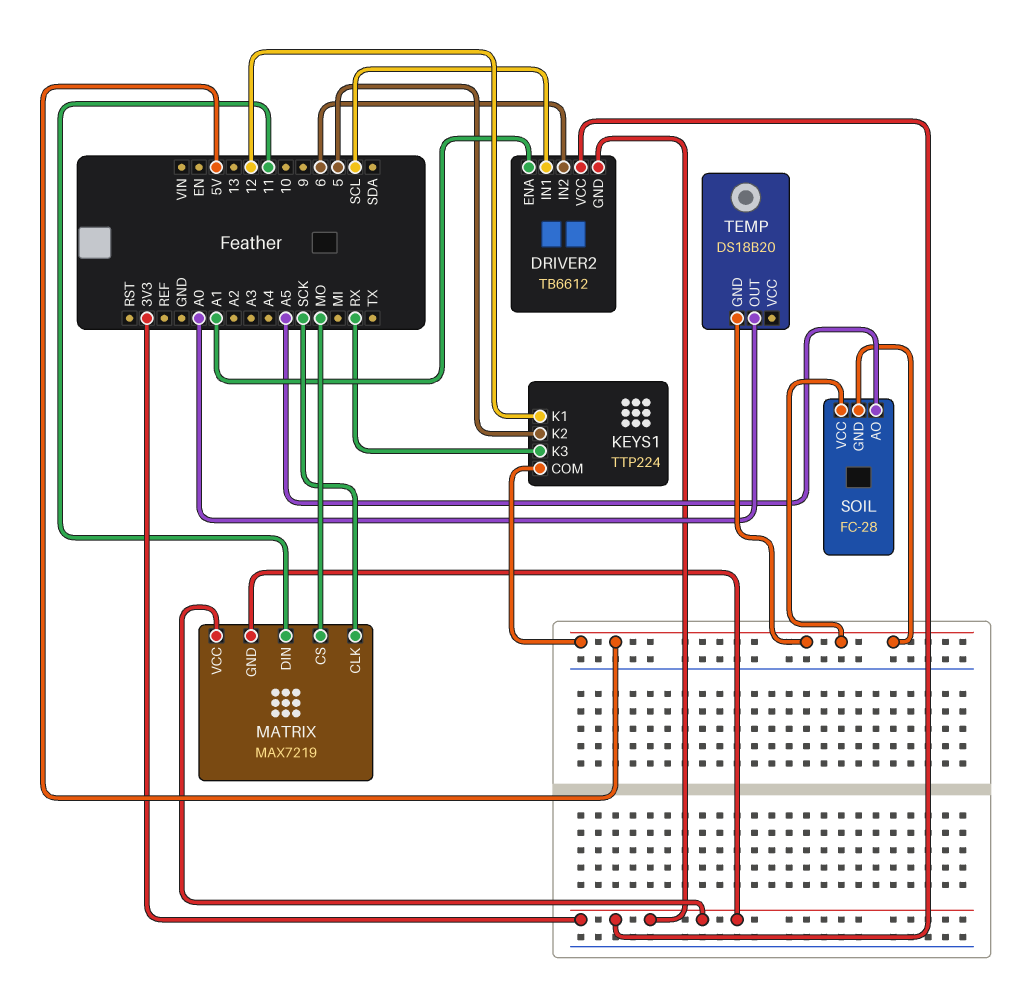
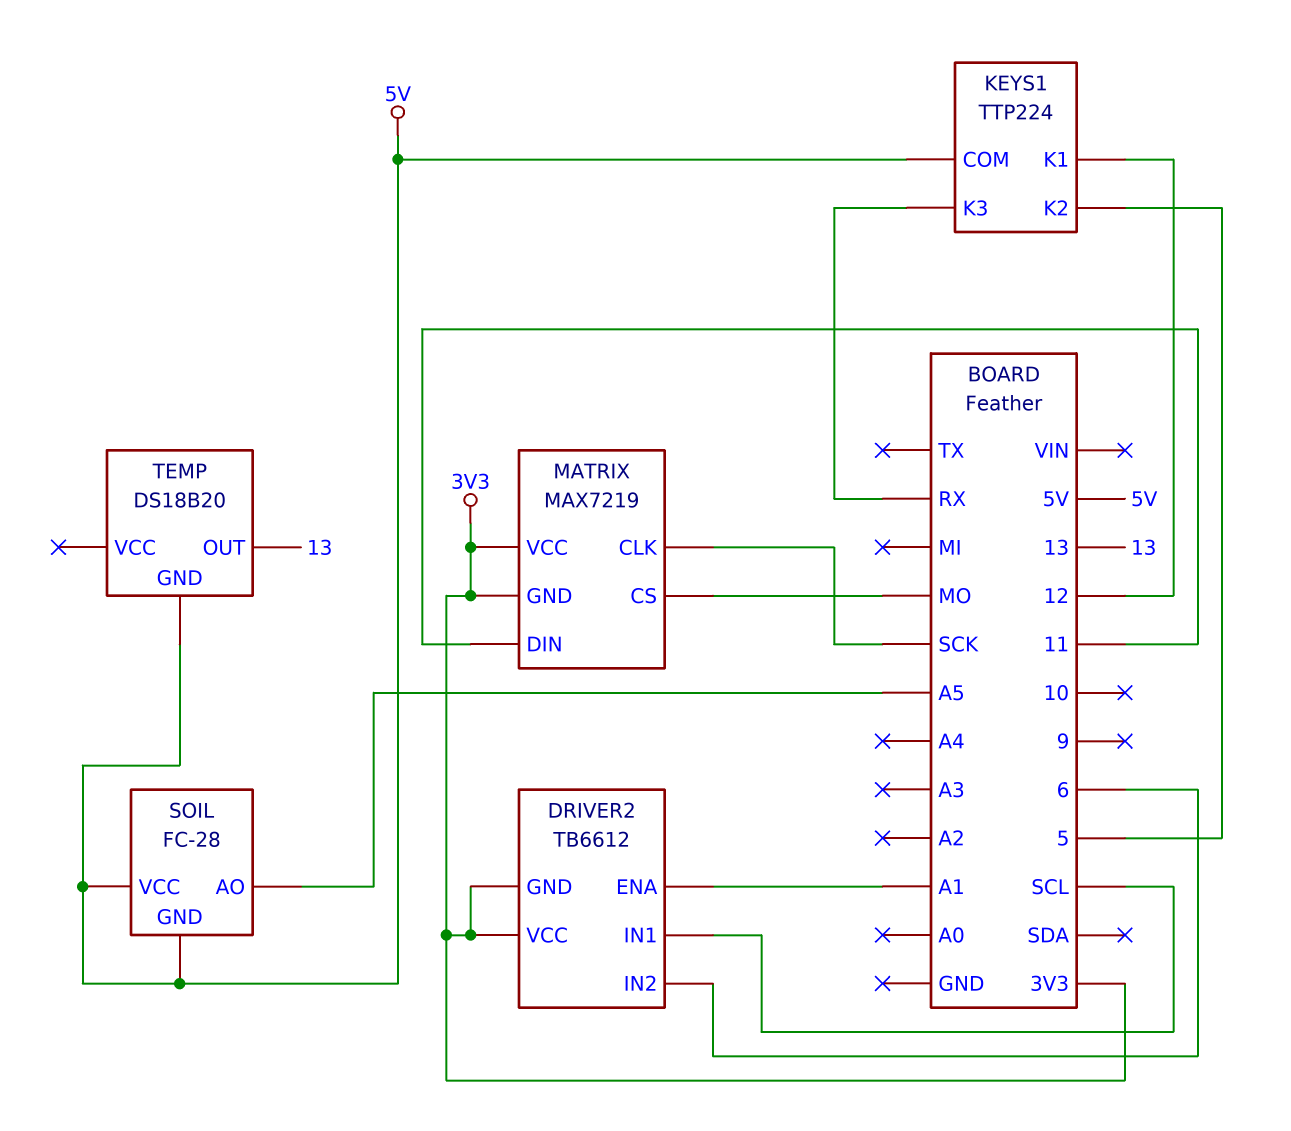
TEMP pin OUT: A0 -> 13

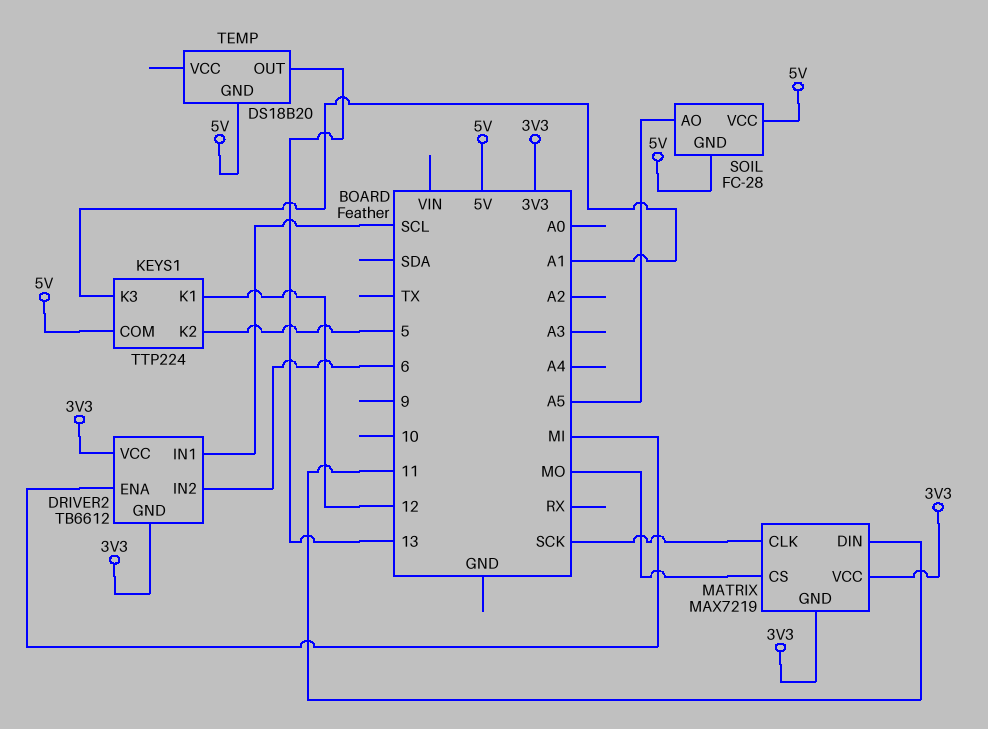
DRIVER2 pin ENA: A1 -> MI
KEYS1 pin K3: RX -> A1

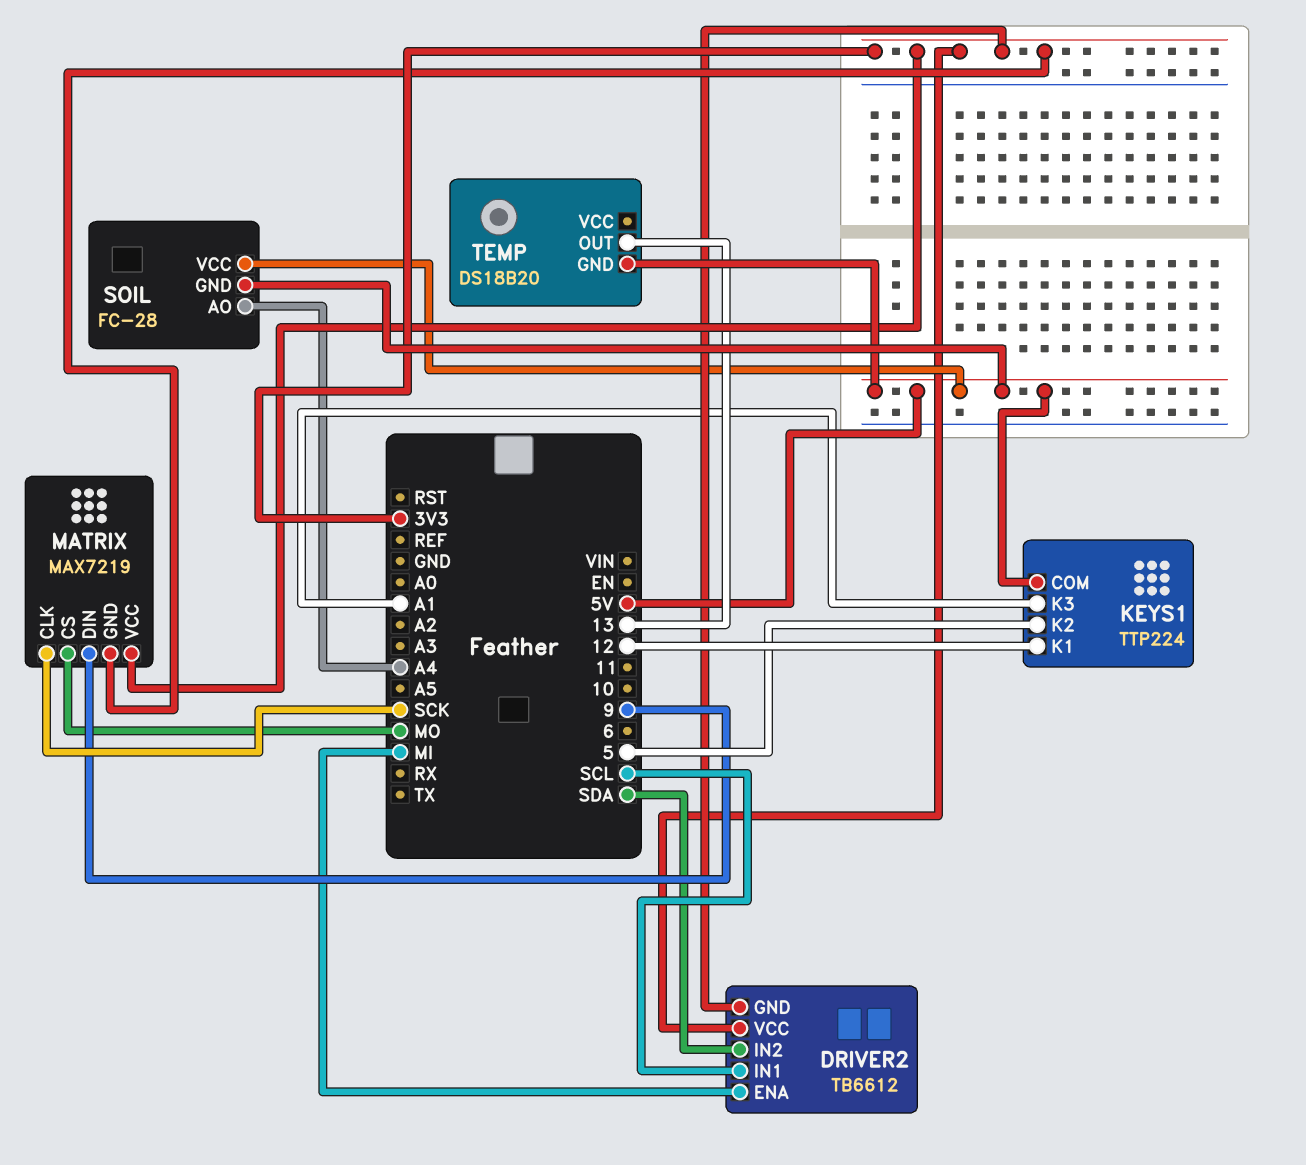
DRIVER2 pin IN2: 6 -> SDA
MATRIX pin DIN: 11 -> 9
SOIL pin AO: A5 -> A4

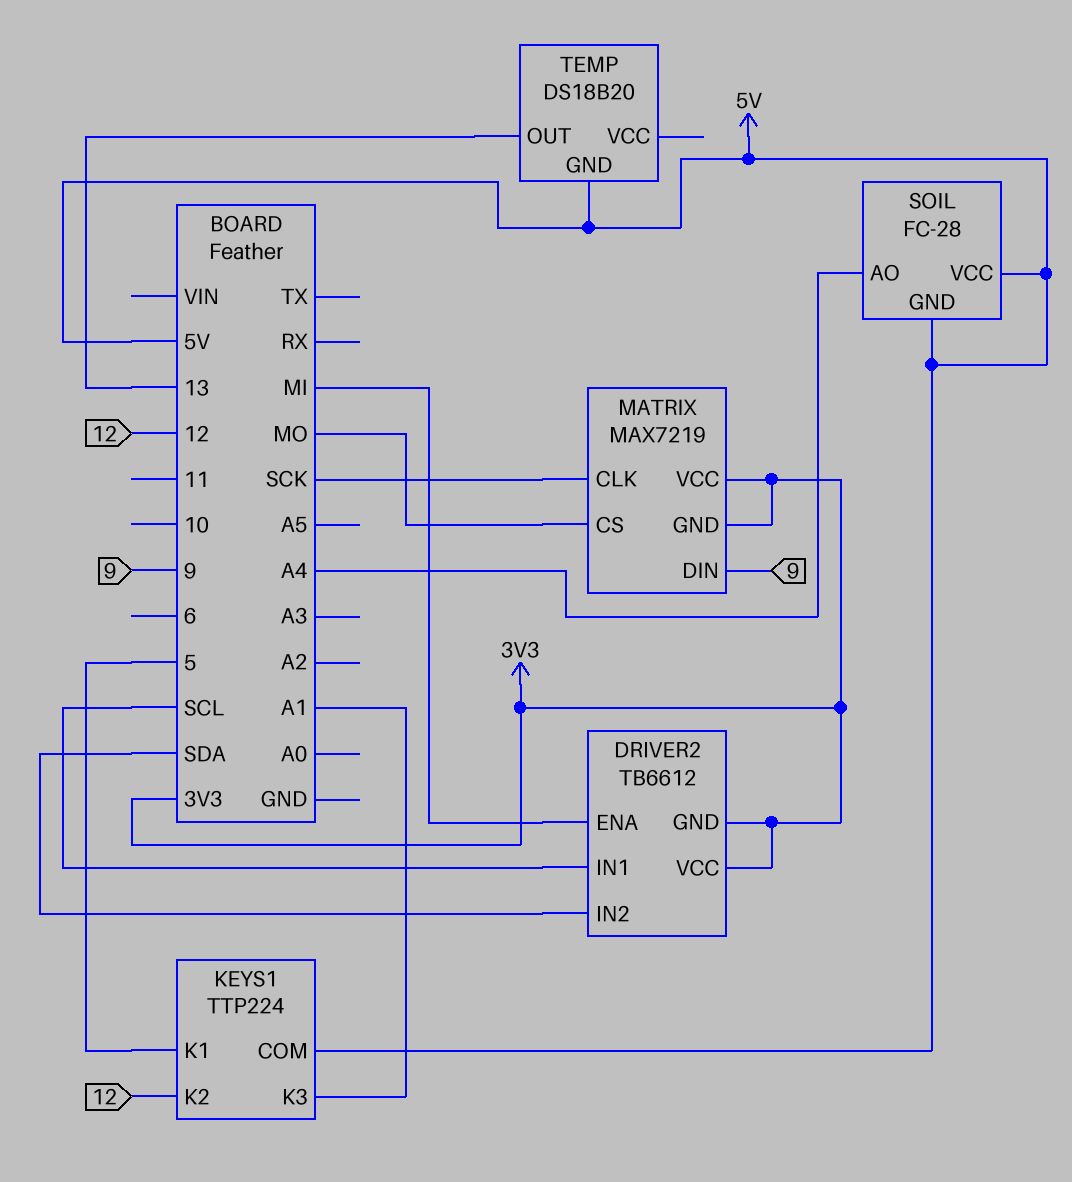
KEYS1 pin K1: 12 -> 5
KEYS1 pin K2: 5 -> 12

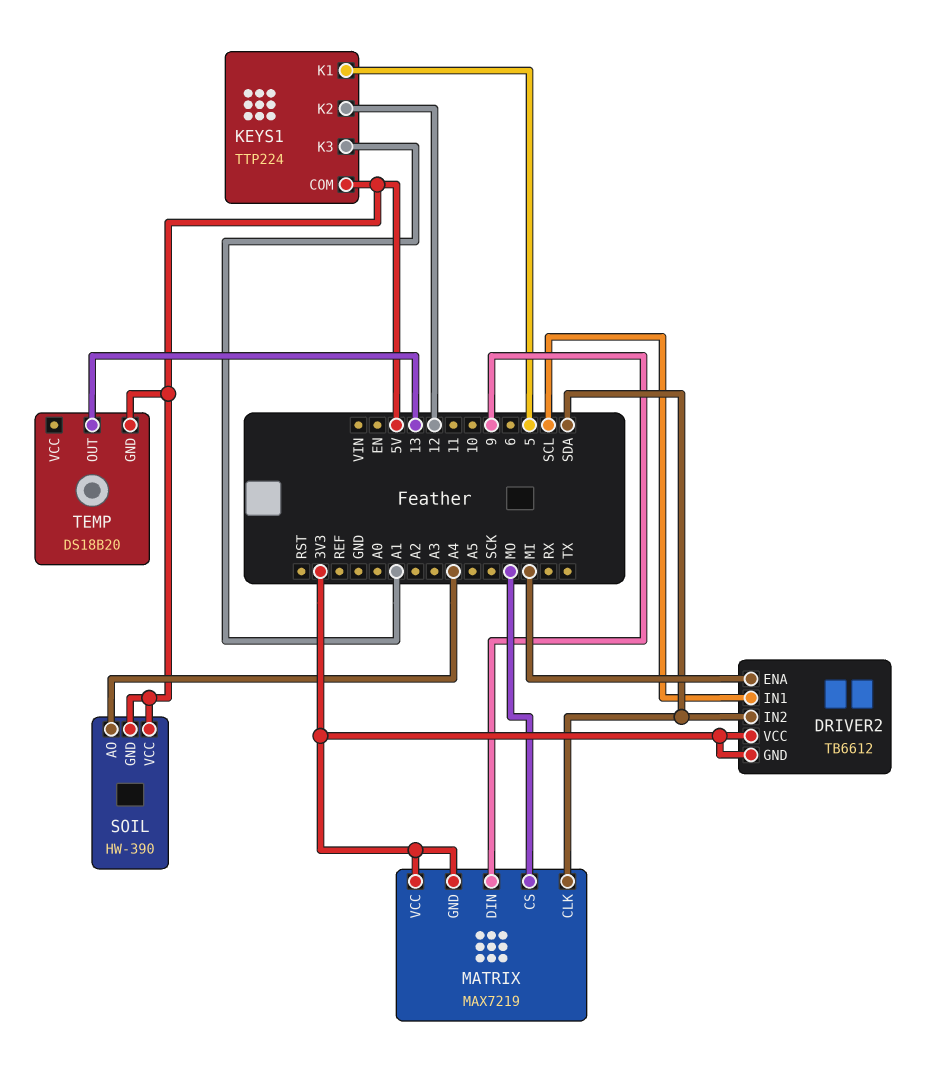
MATRIX pin CLK: SCK -> SDA
SOIL: FC-28 -> HW-390

